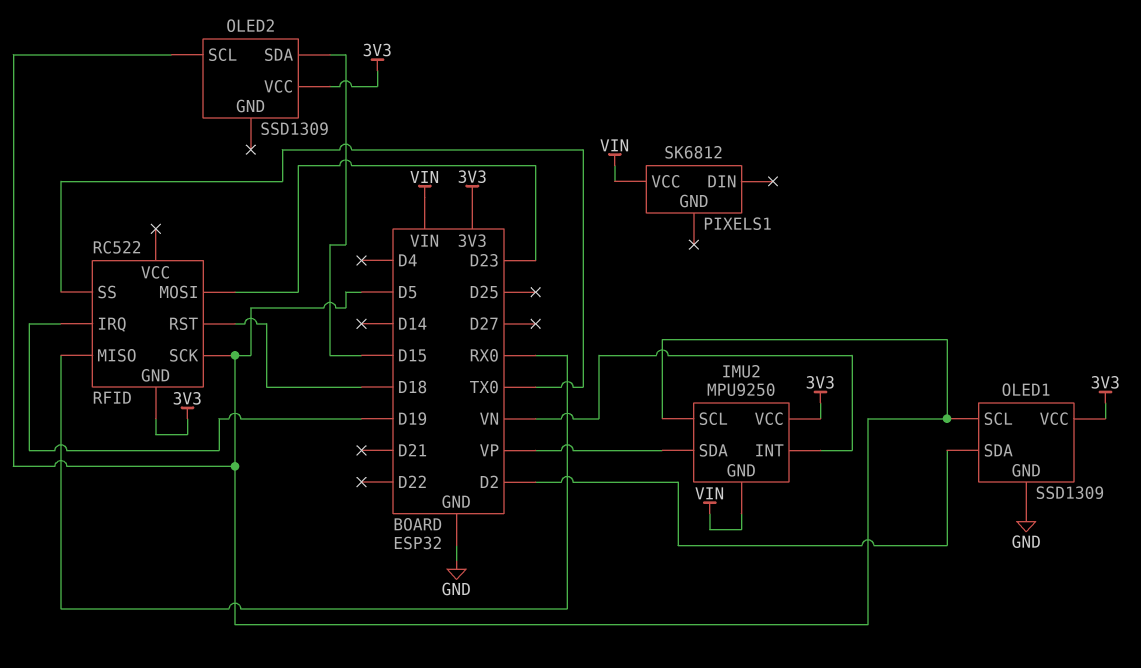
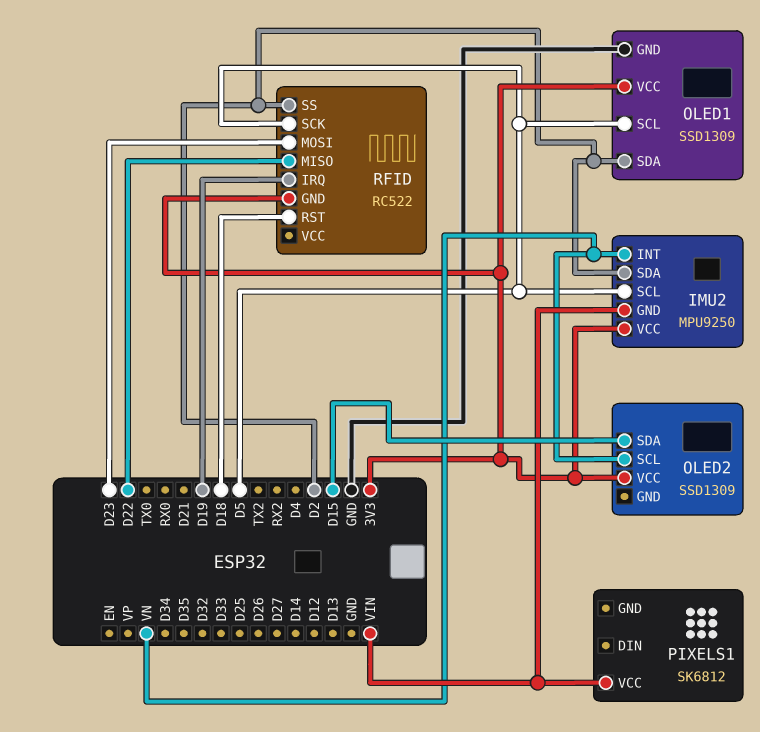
IMU2 pin SDA: VP -> D2
OLED2 pin SCL: D5 -> VN
RFID pin MISO: RX0 -> D22
RFID pin SS: TX0 -> D2

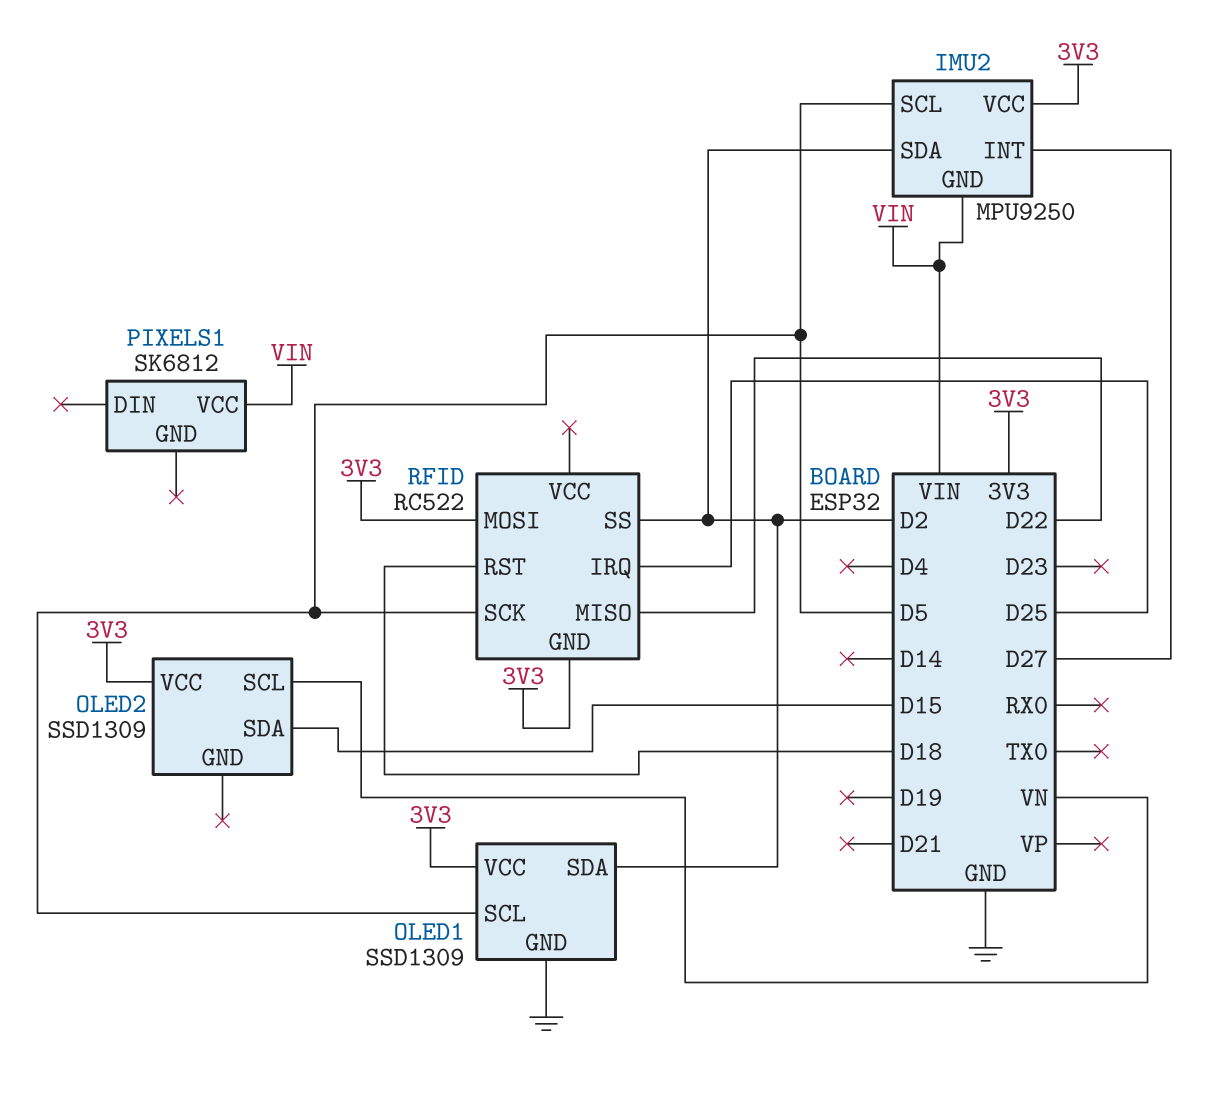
IMU2 pin INT: VN -> D27
RFID pin IRQ: D19 -> D25
RFID pin MOSI: D23 -> 3V3

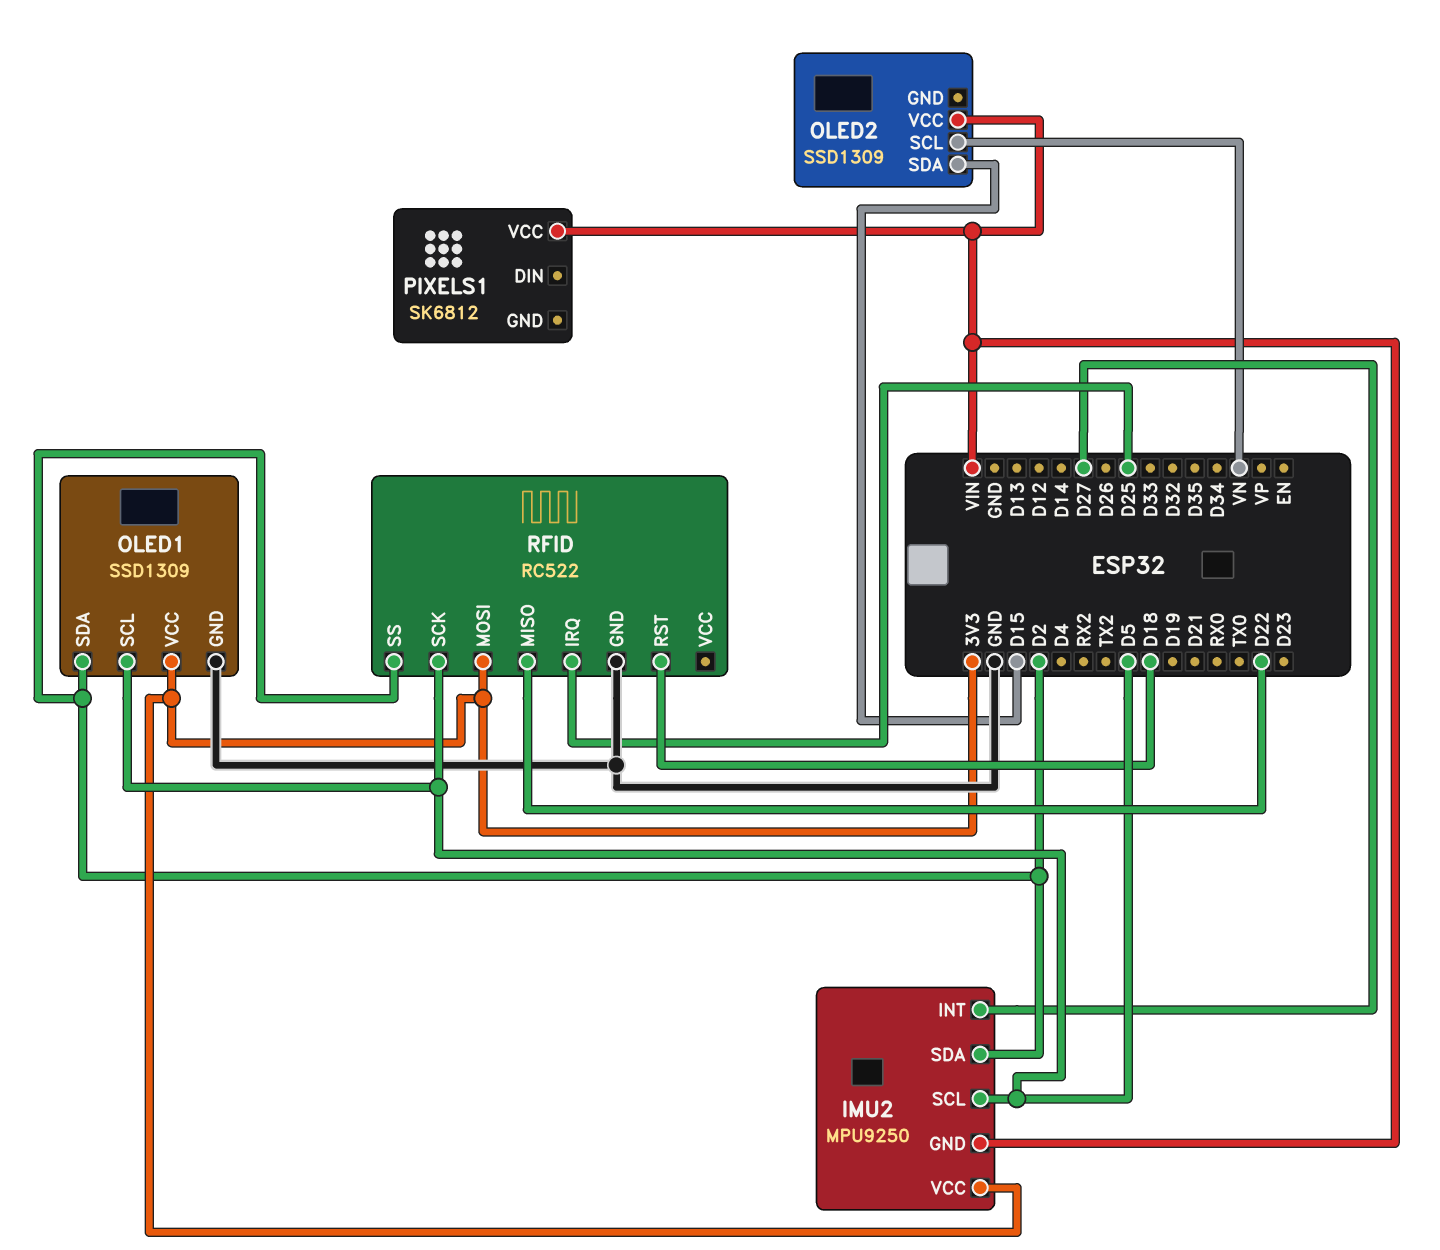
OLED2 pin VCC: 3V3 -> VIN
RFID pin GND: 3V3 -> GND

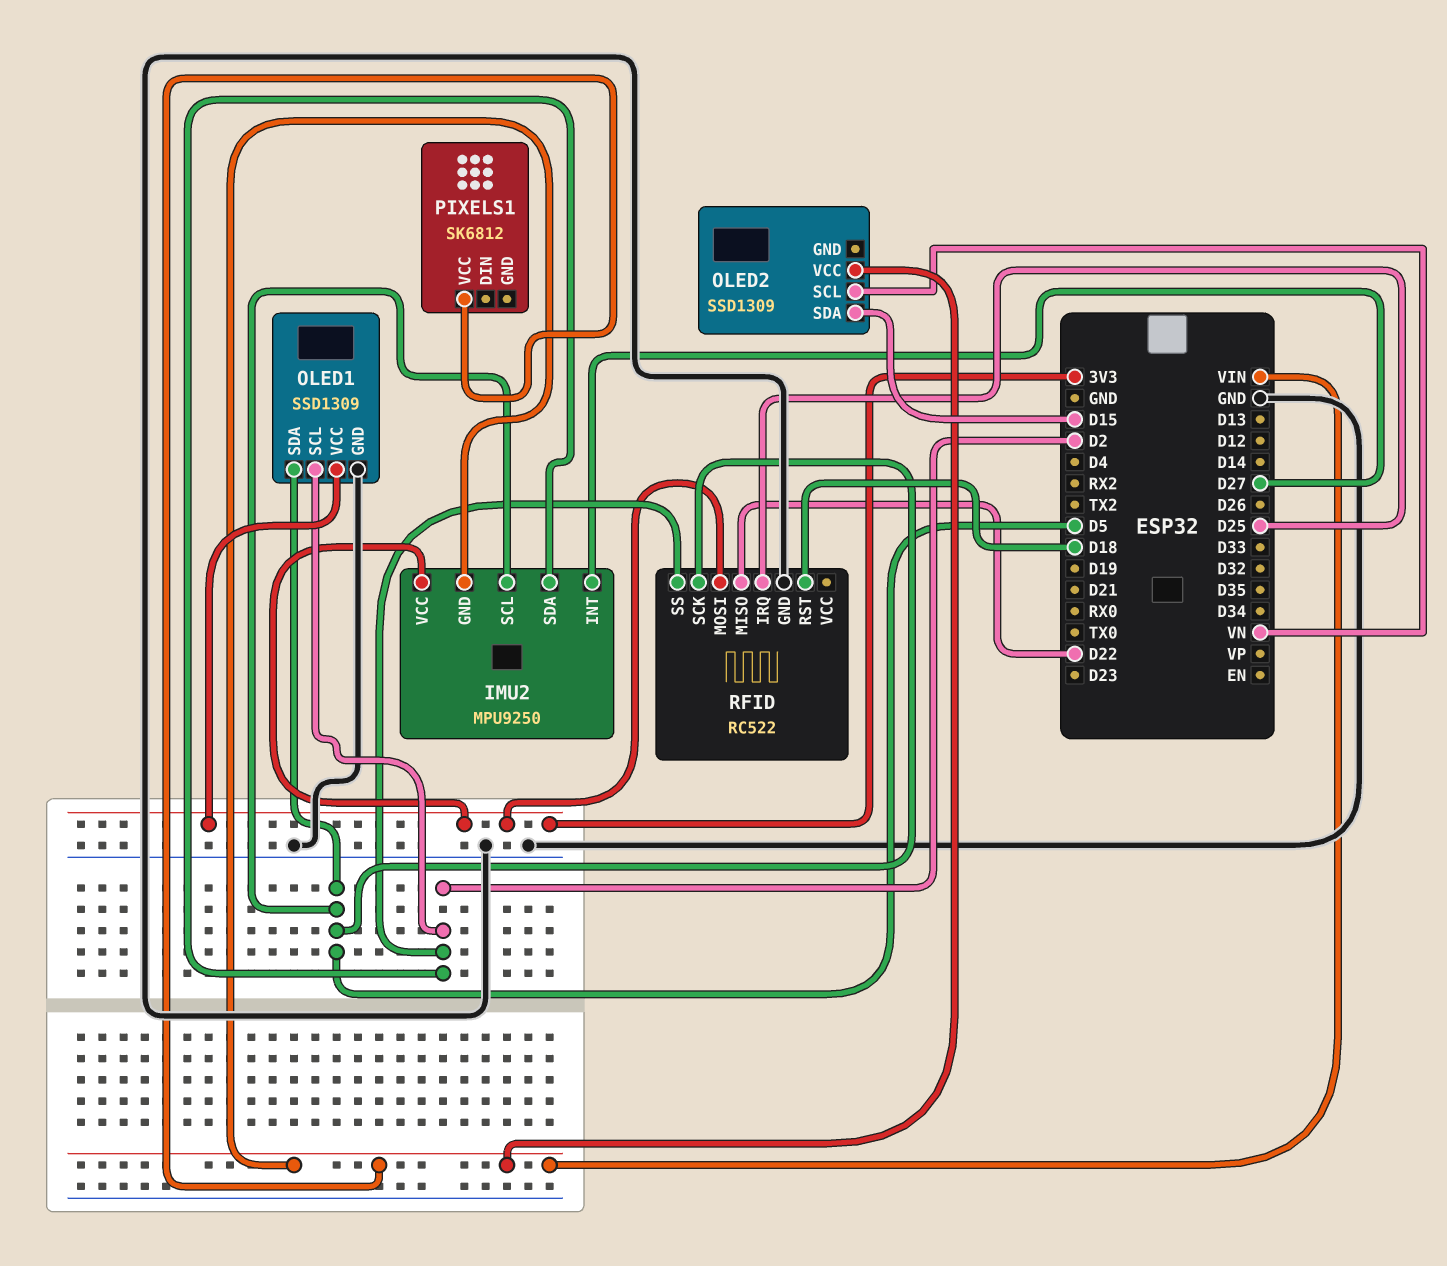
OLED1 pin SCL: D5 -> D2
OLED1 pin SDA: D2 -> D5

